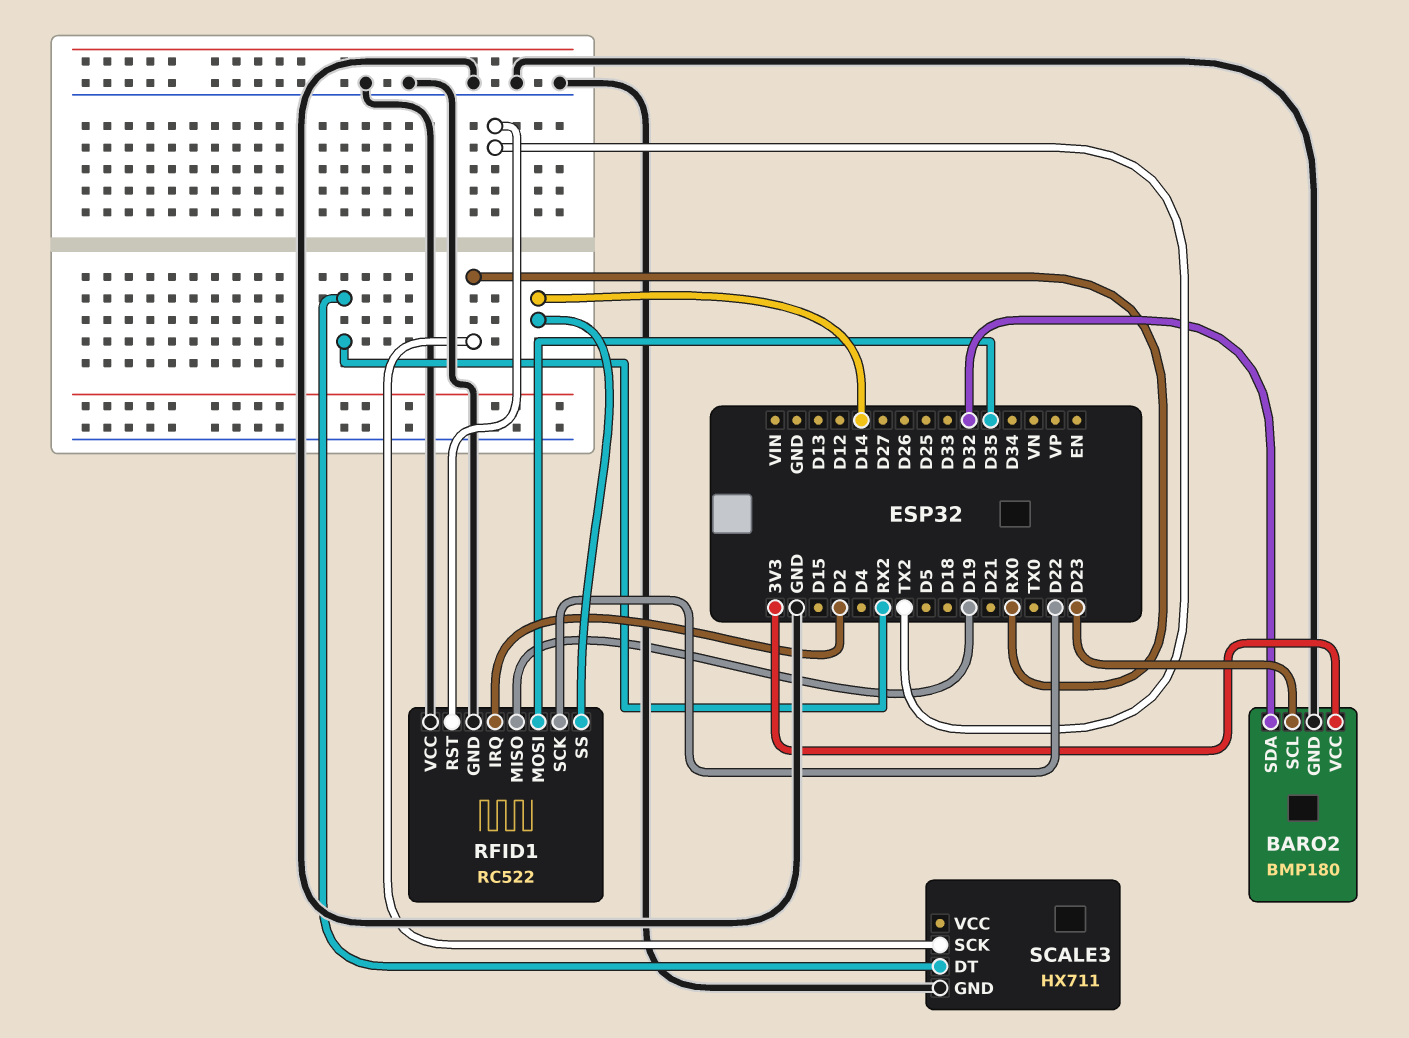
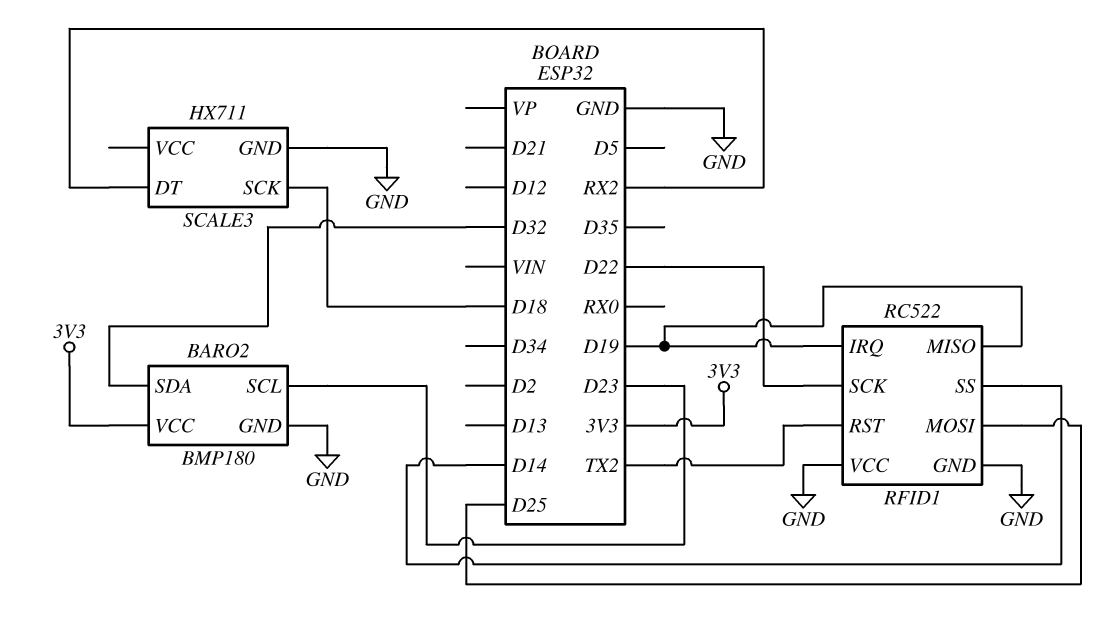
RFID1 pin IRQ: D2 -> D19
RFID1 pin MOSI: D35 -> D25
SCALE3 pin SCK: RX0 -> D18

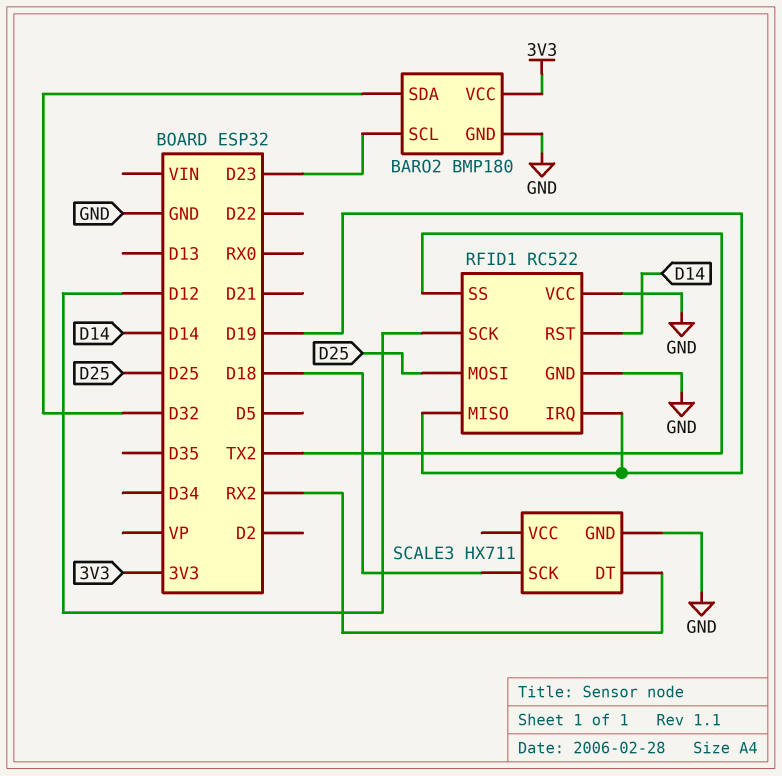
RFID1 pin RST: TX2 -> D14
RFID1 pin SCK: D22 -> D12
RFID1 pin SS: D14 -> TX2

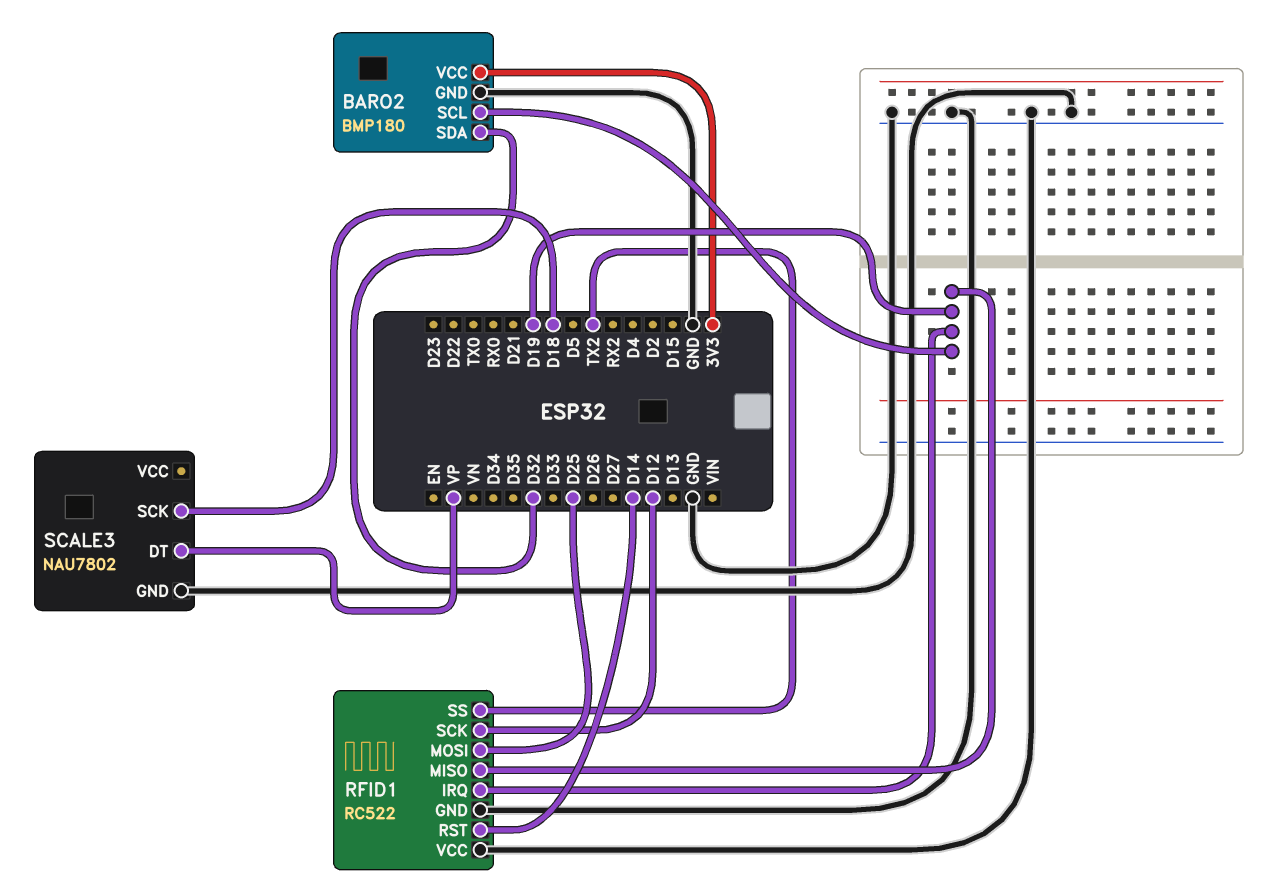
BARO2 pin SCL: D23 -> D19
SCALE3: HX711 -> NAU7802
SCALE3 pin DT: RX2 -> VP

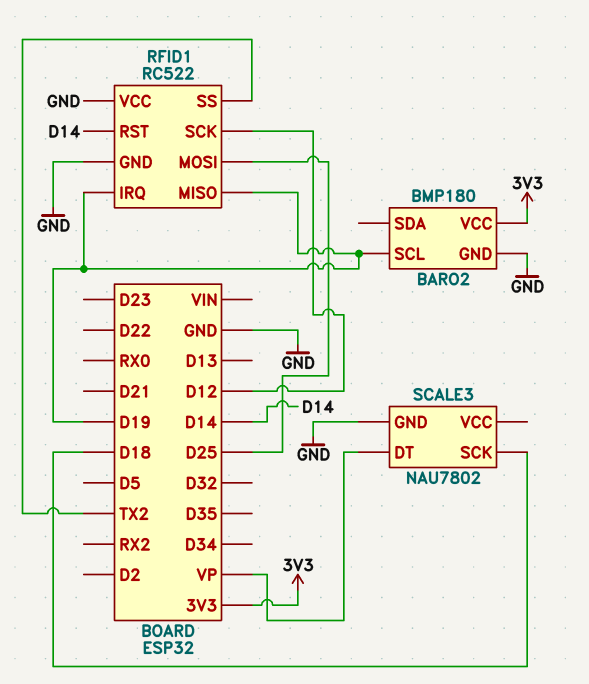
BARO2 pin SDA: D32 -> none

